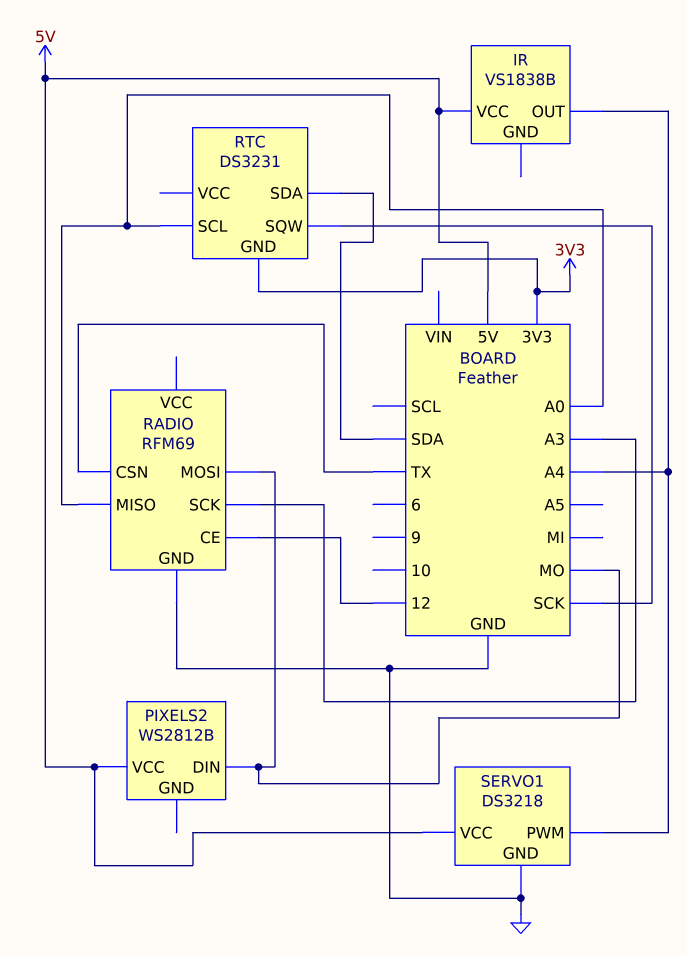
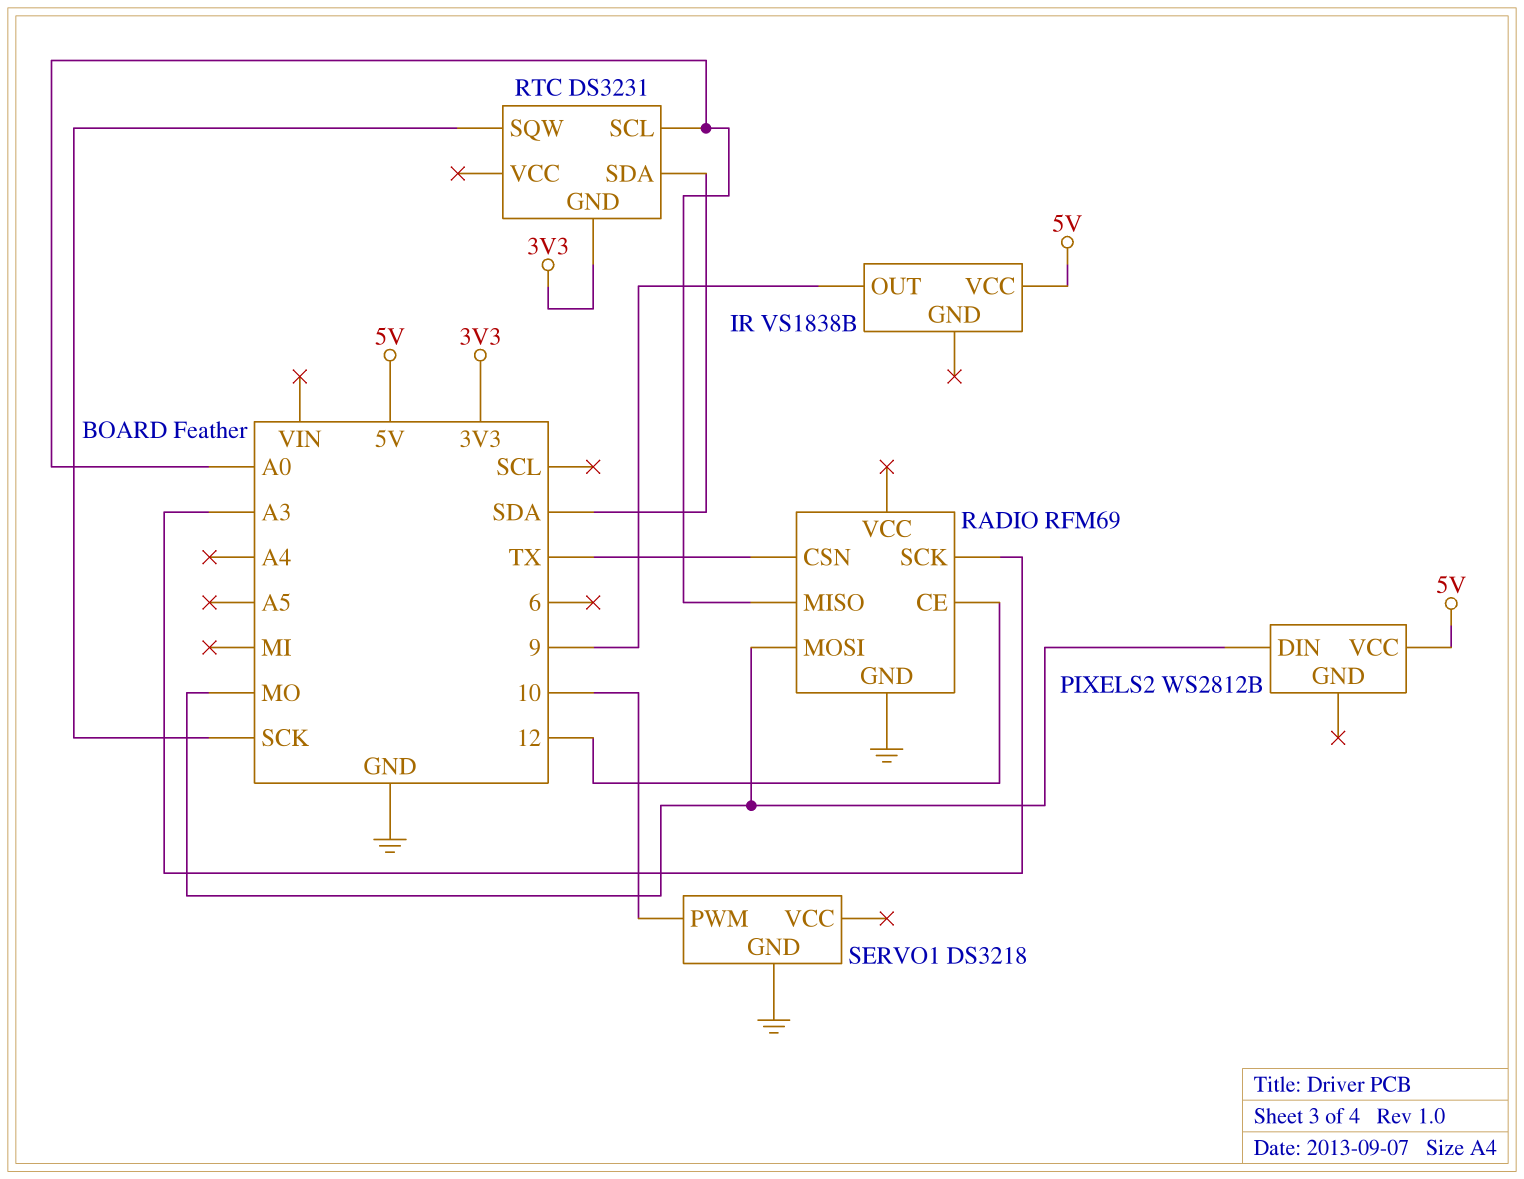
IR pin OUT: A4 -> 9
SERVO1 pin PWM: A4 -> 10
SERVO1 pin VCC: 5V -> none

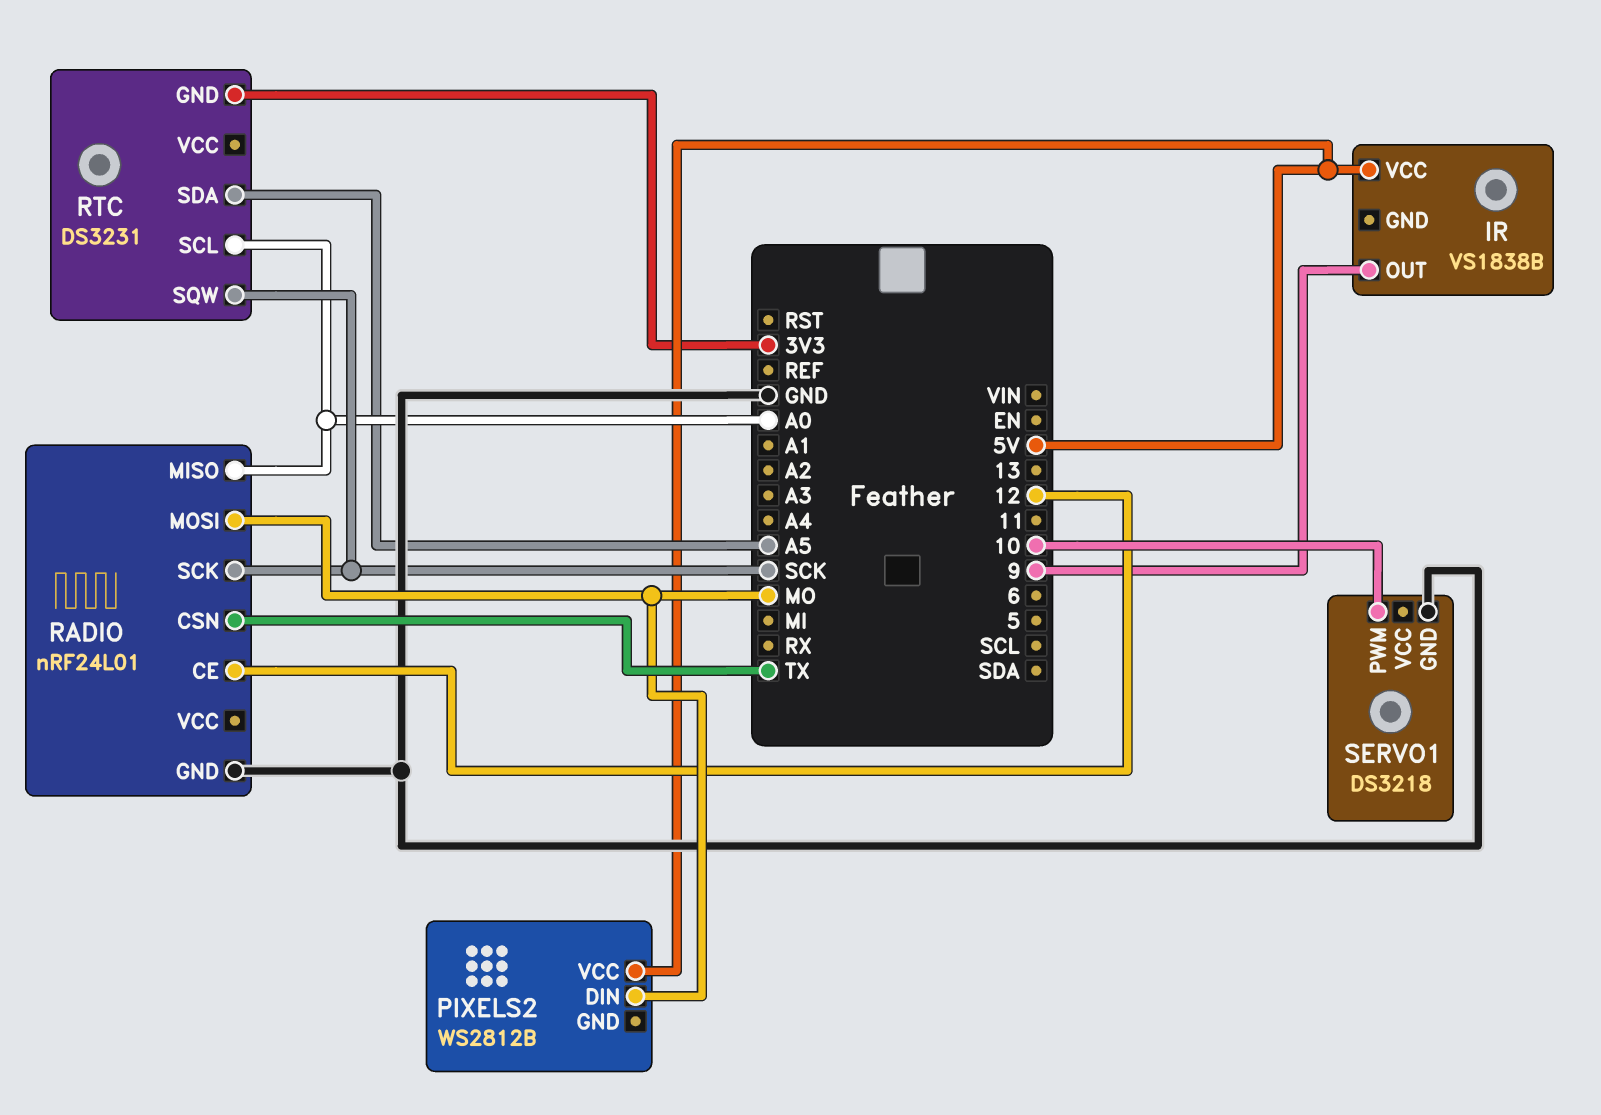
RADIO: RFM69 -> nRF24L01
RADIO pin SCK: A3 -> SCK
RTC pin SDA: SDA -> A5

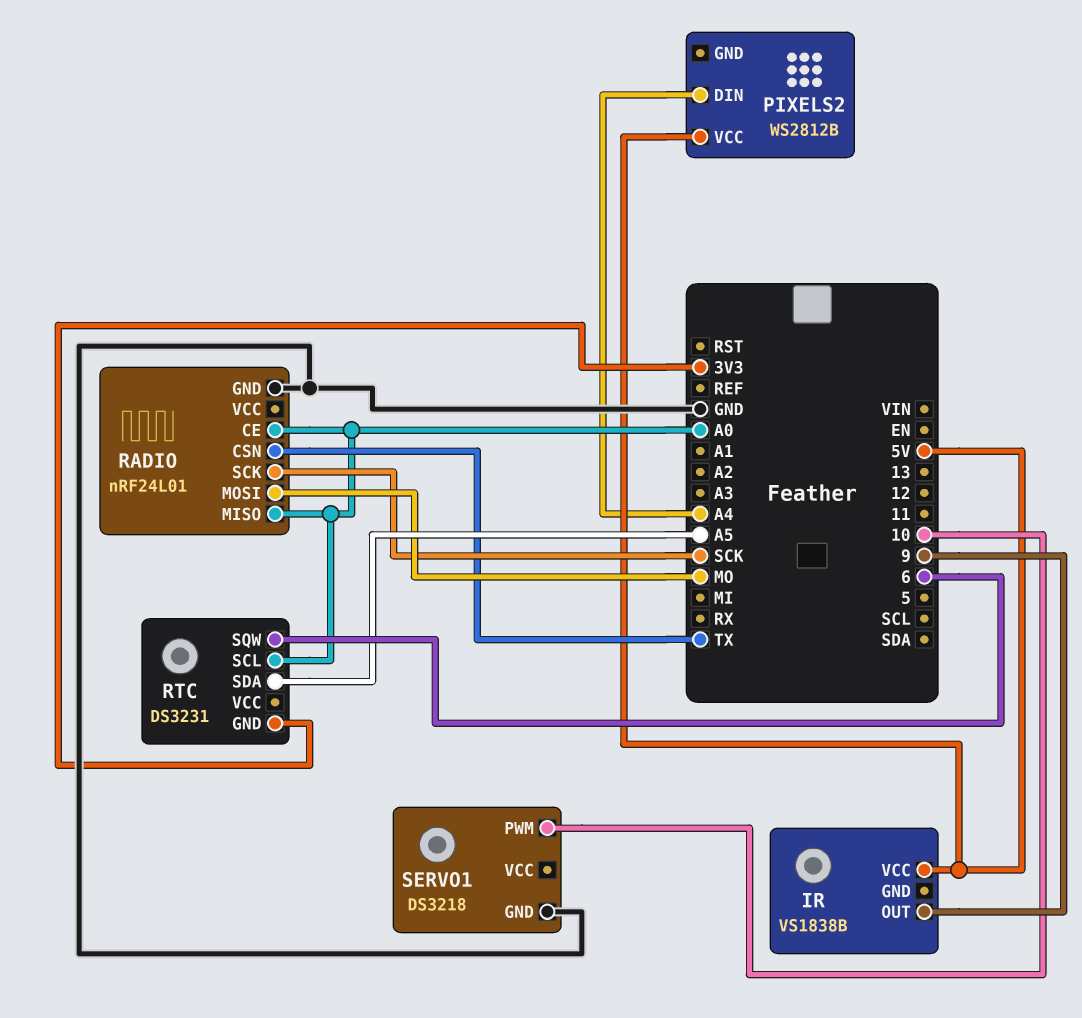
PIXELS2 pin DIN: MO -> A4
RADIO pin CE: 12 -> A0
RTC pin SQW: SCK -> 6

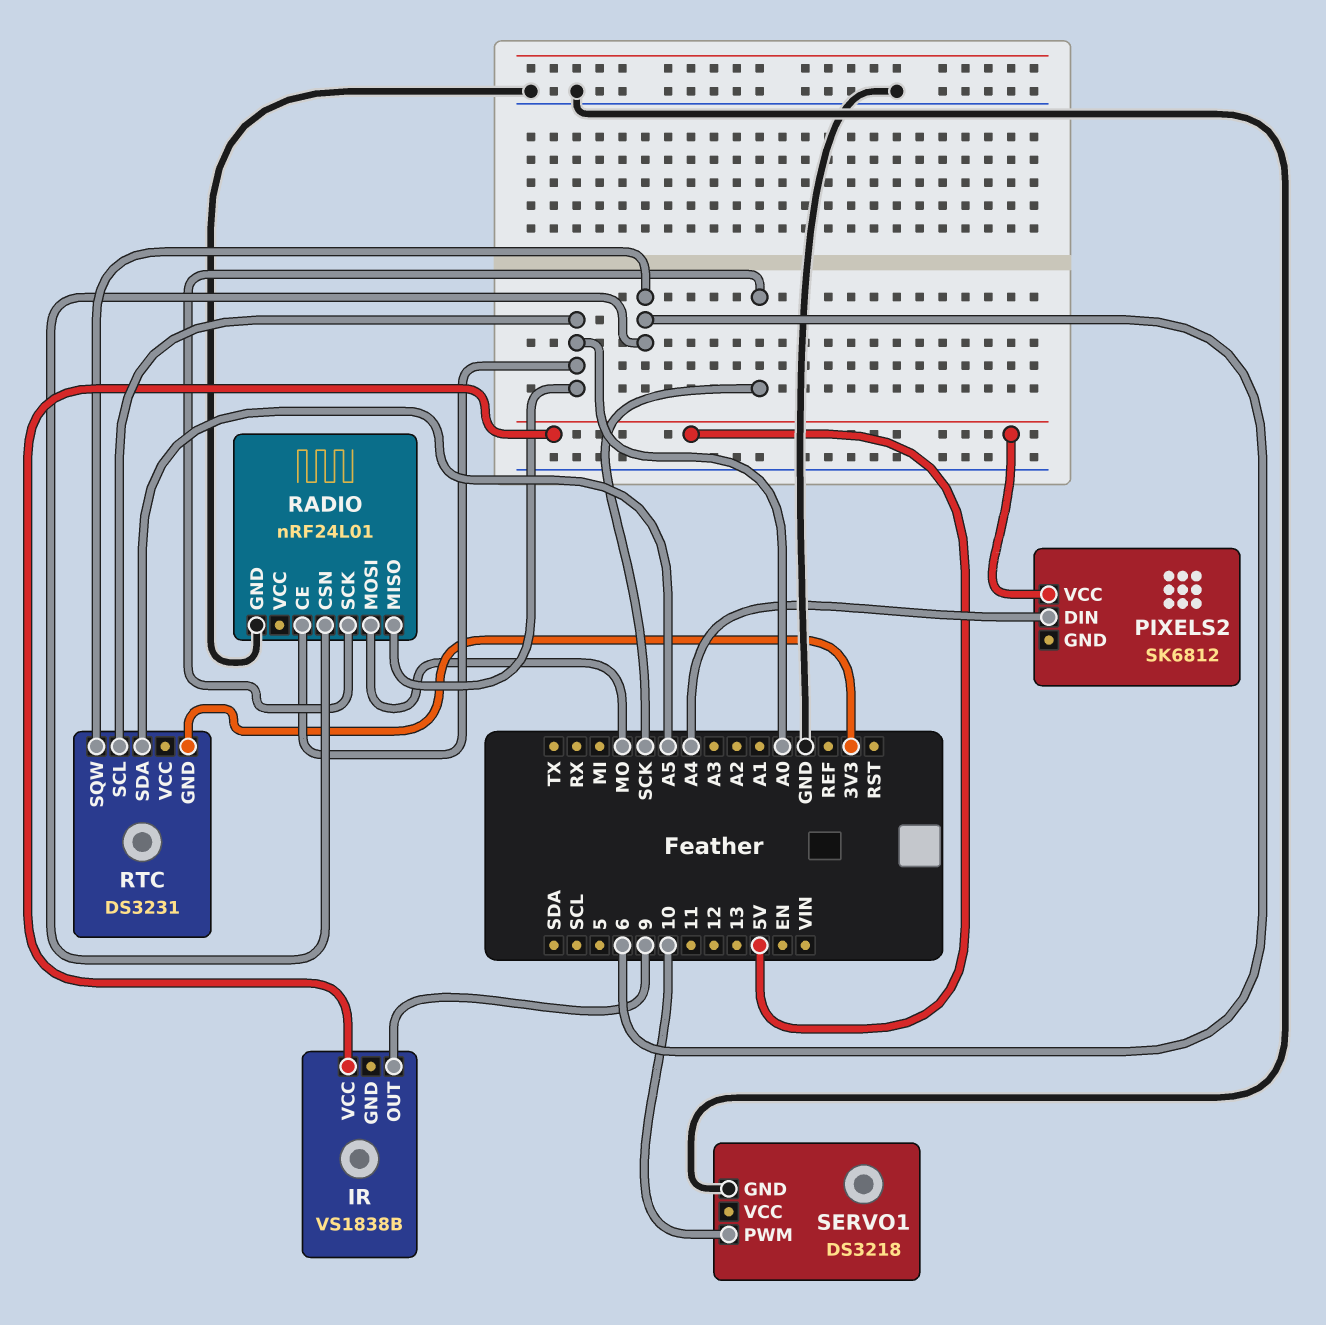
PIXELS2: WS2812B -> SK6812
RADIO pin CSN: TX -> 6

